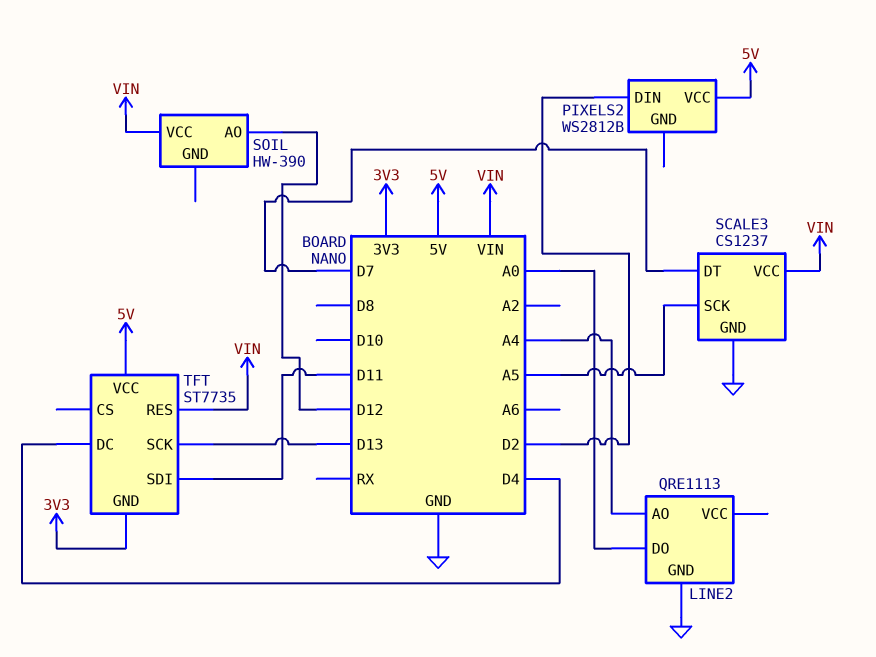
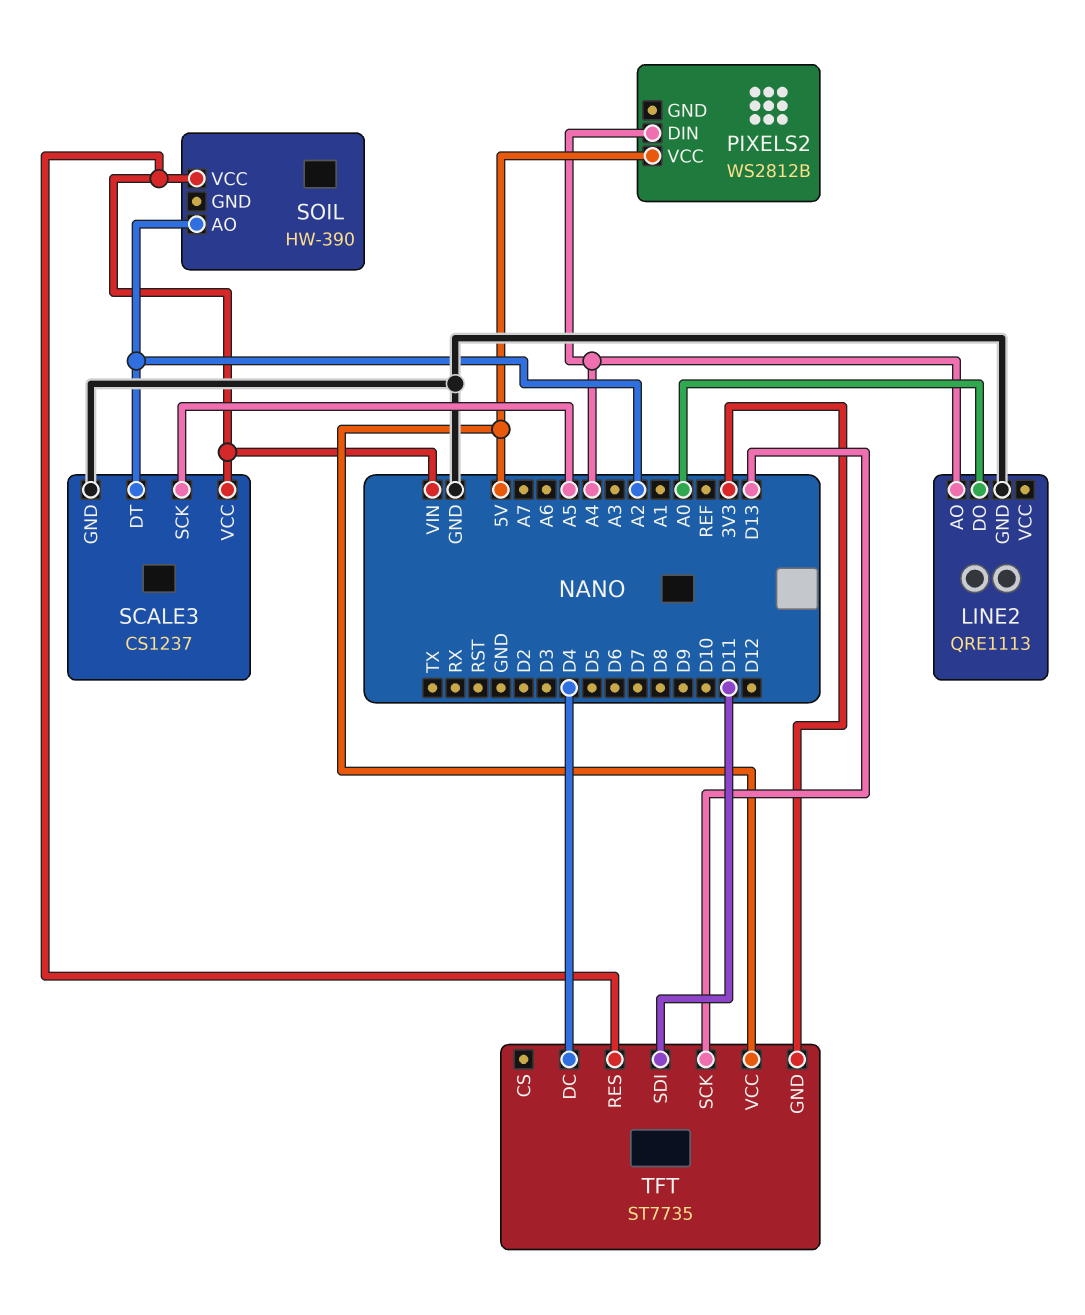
PIXELS2 pin DIN: D2 -> A4
SCALE3 pin DT: D7 -> A2
SOIL pin AO: D12 -> A2

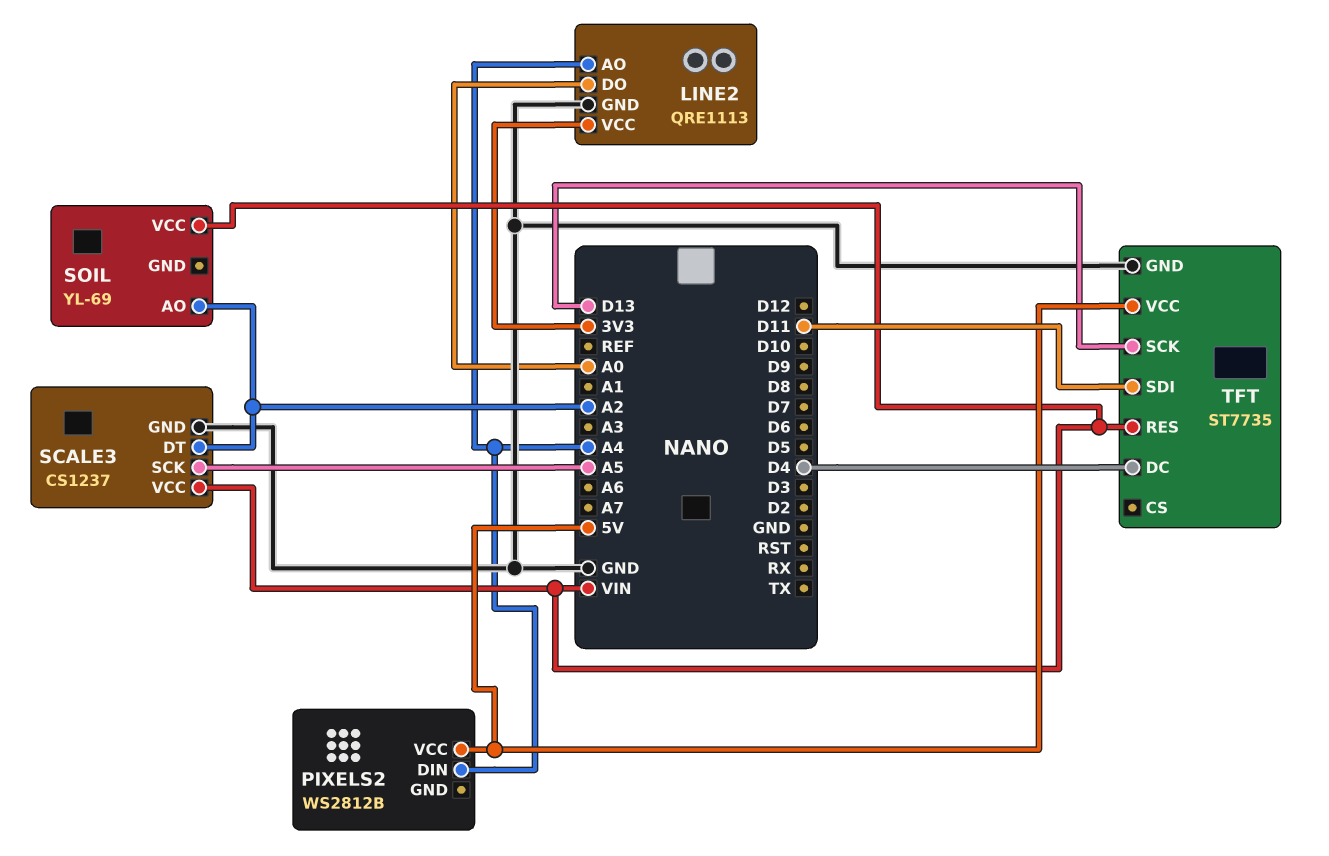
LINE2 pin VCC: none -> 3V3
SOIL: HW-390 -> YL-69
TFT pin GND: 3V3 -> GND

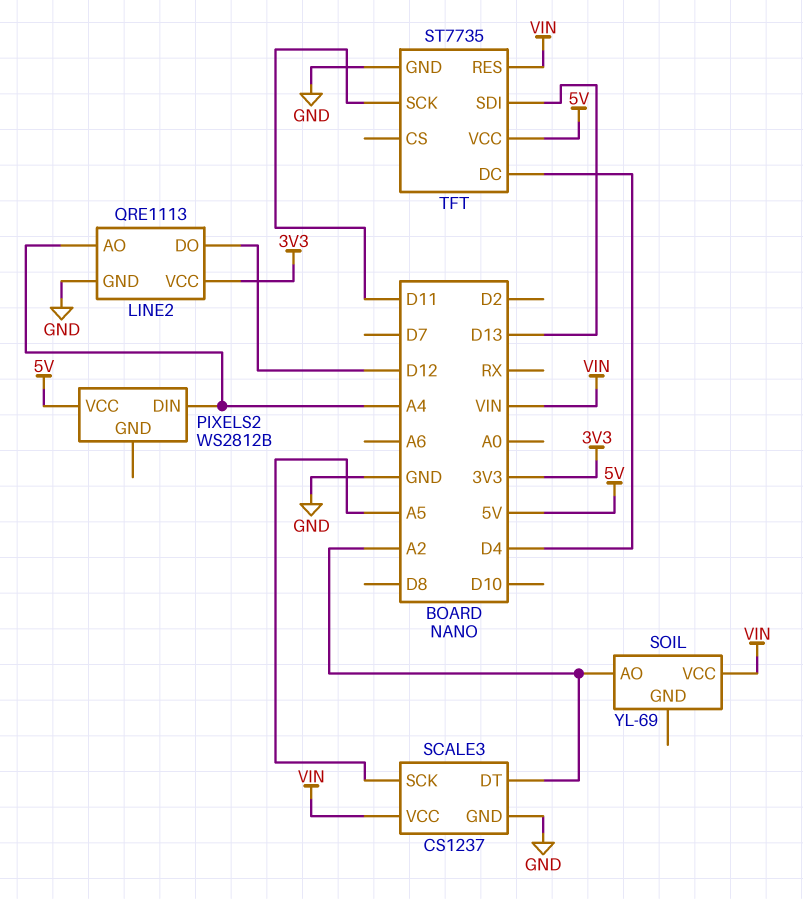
LINE2 pin DO: A0 -> D12
TFT pin SCK: D13 -> D11
TFT pin SDI: D11 -> D13

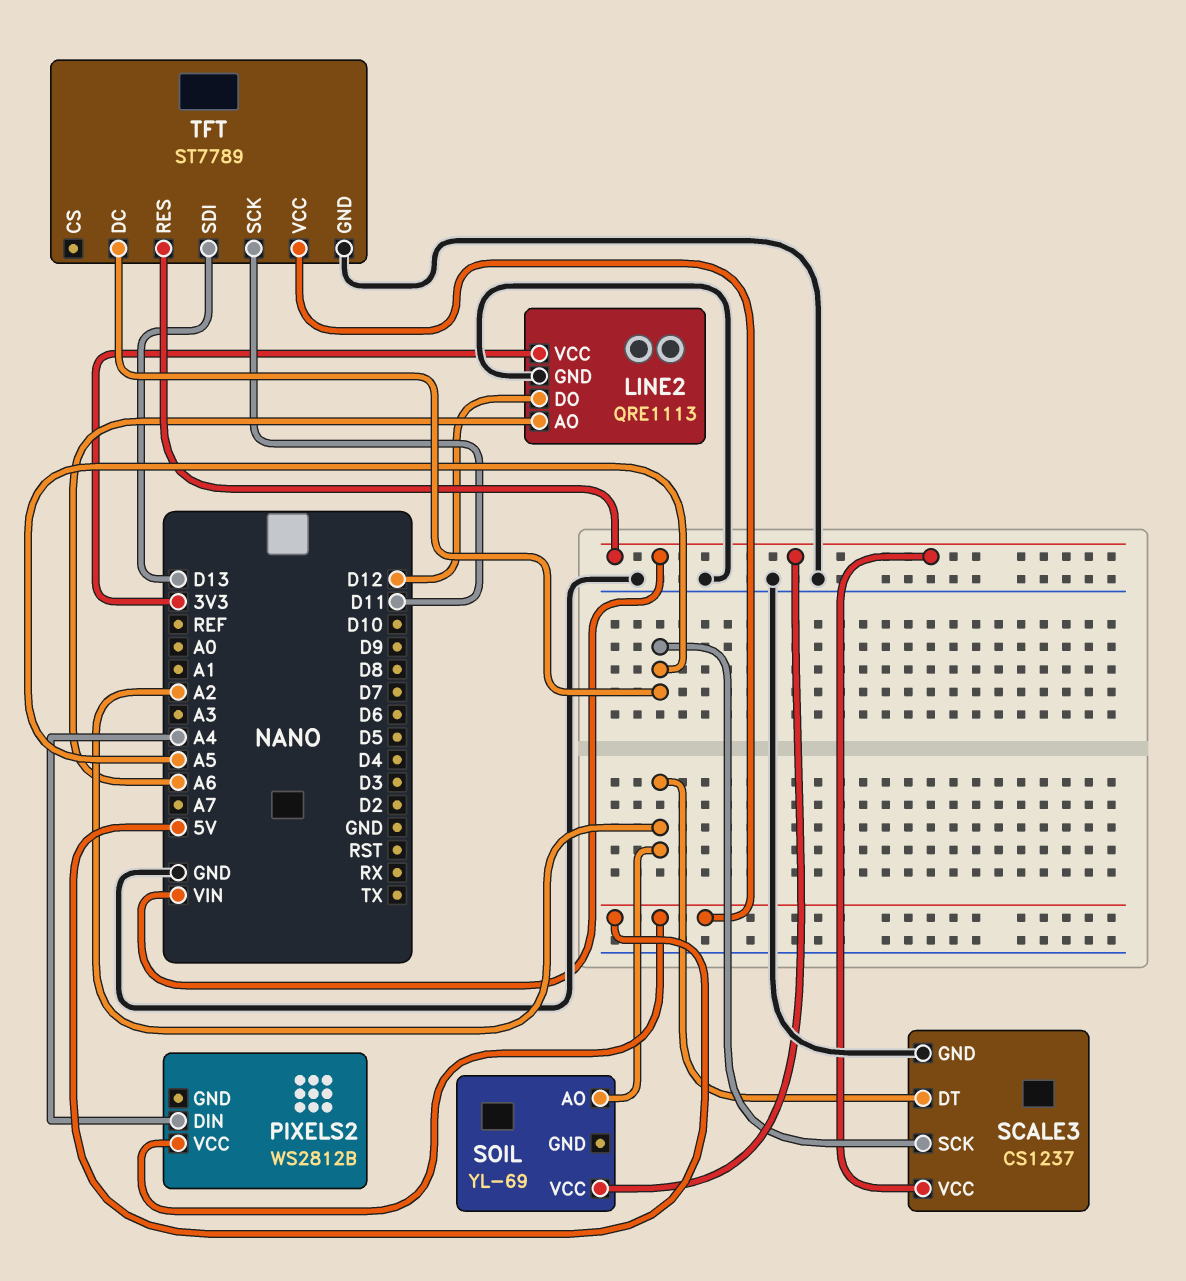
LINE2 pin AO: A4 -> A6
TFT: ST7735 -> ST7789
TFT pin DC: D4 -> A5

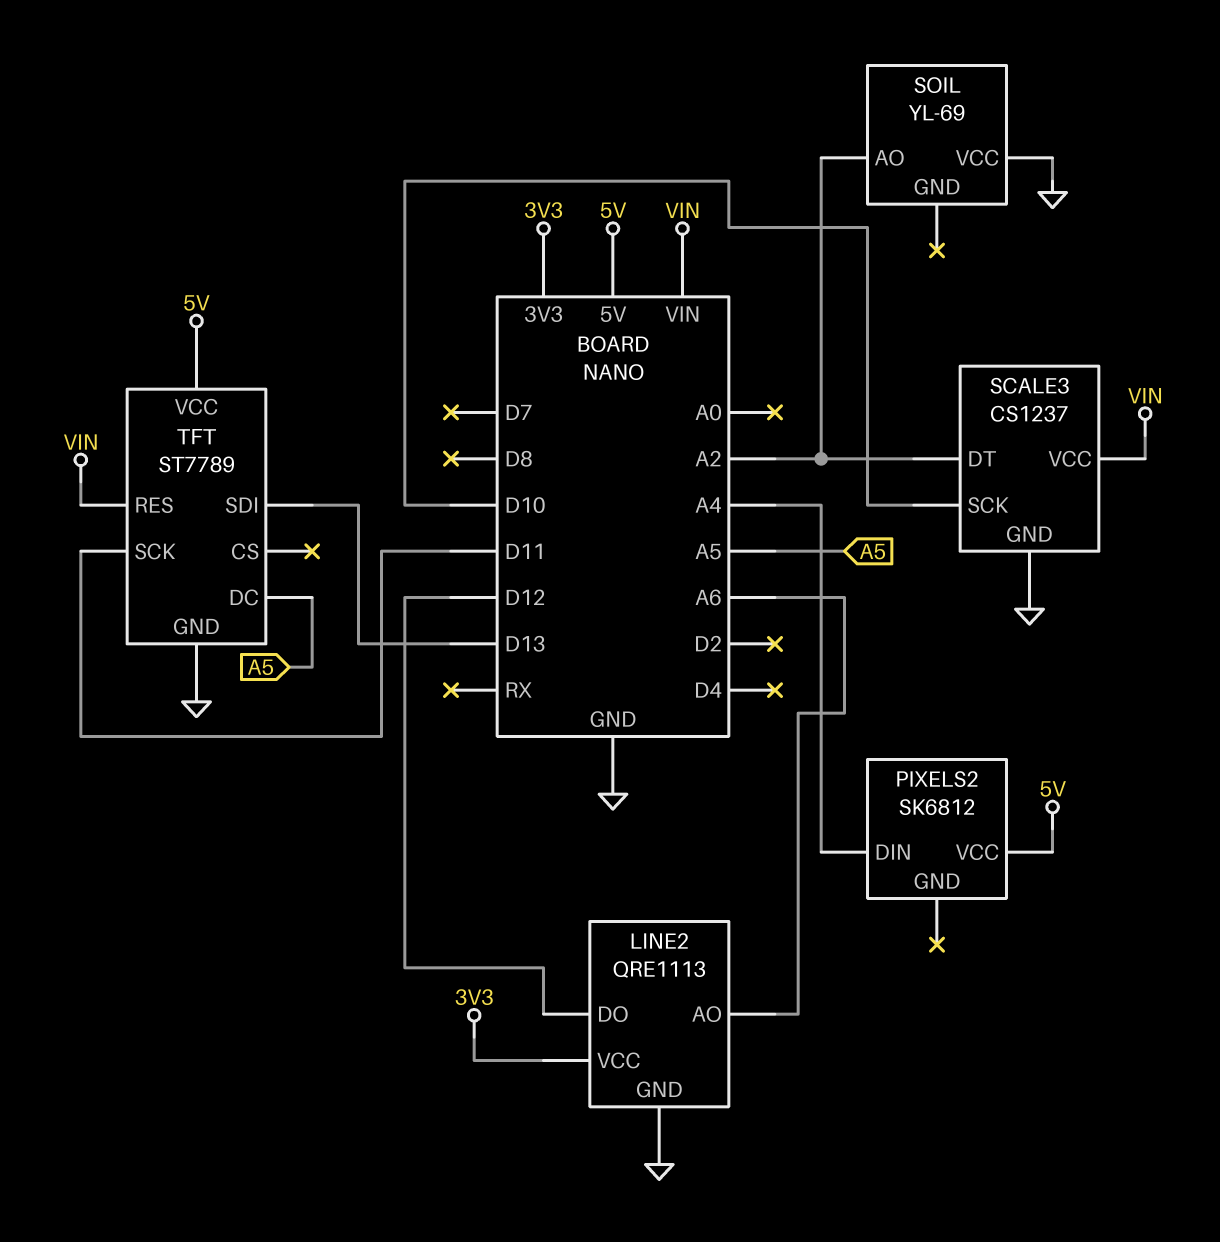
PIXELS2: WS2812B -> SK6812
SCALE3 pin SCK: A5 -> D10
SOIL pin VCC: VIN -> GND

